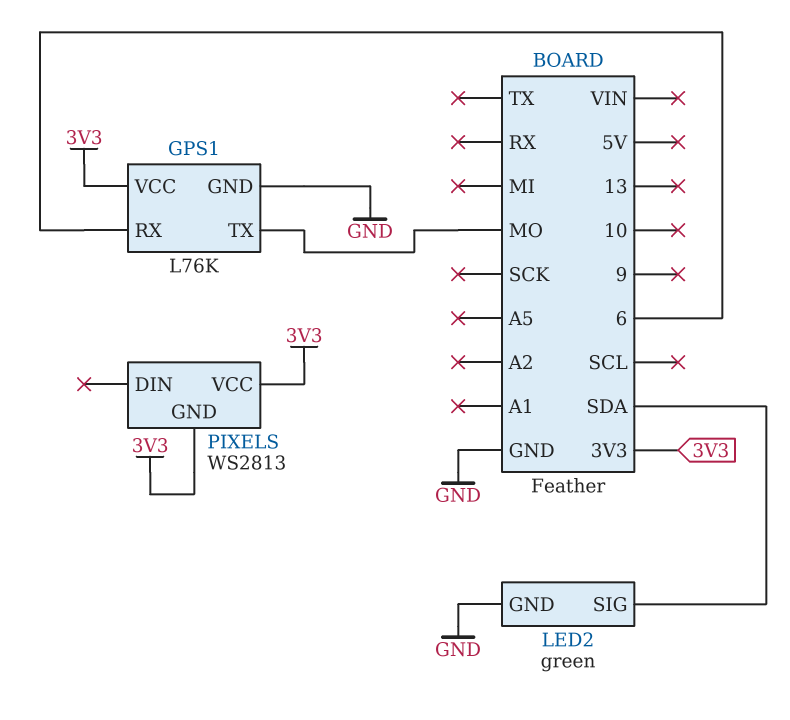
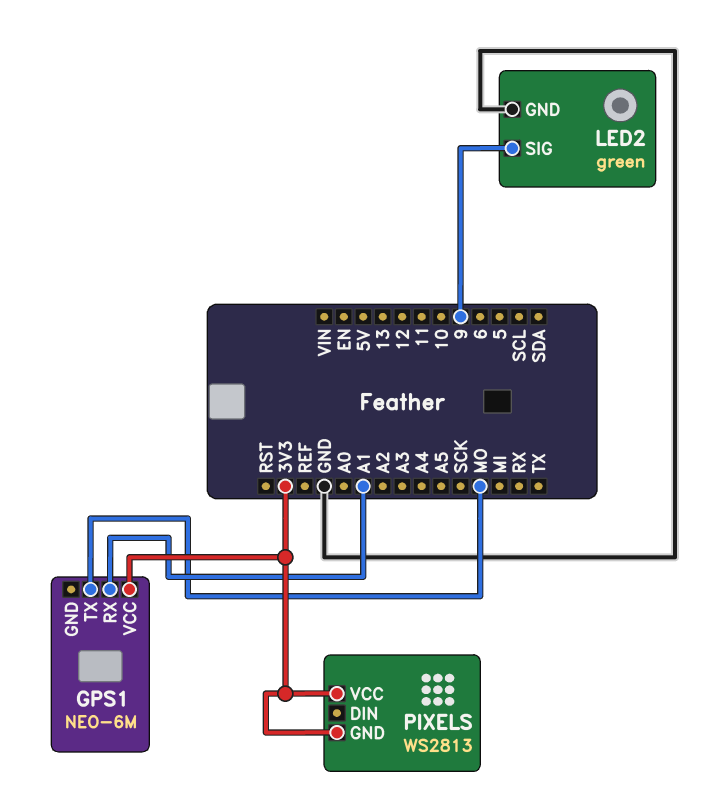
GPS1: L76K -> NEO-6M
GPS1 pin GND: GND -> none
GPS1 pin RX: 6 -> A1
LED2 pin SIG: SDA -> 9

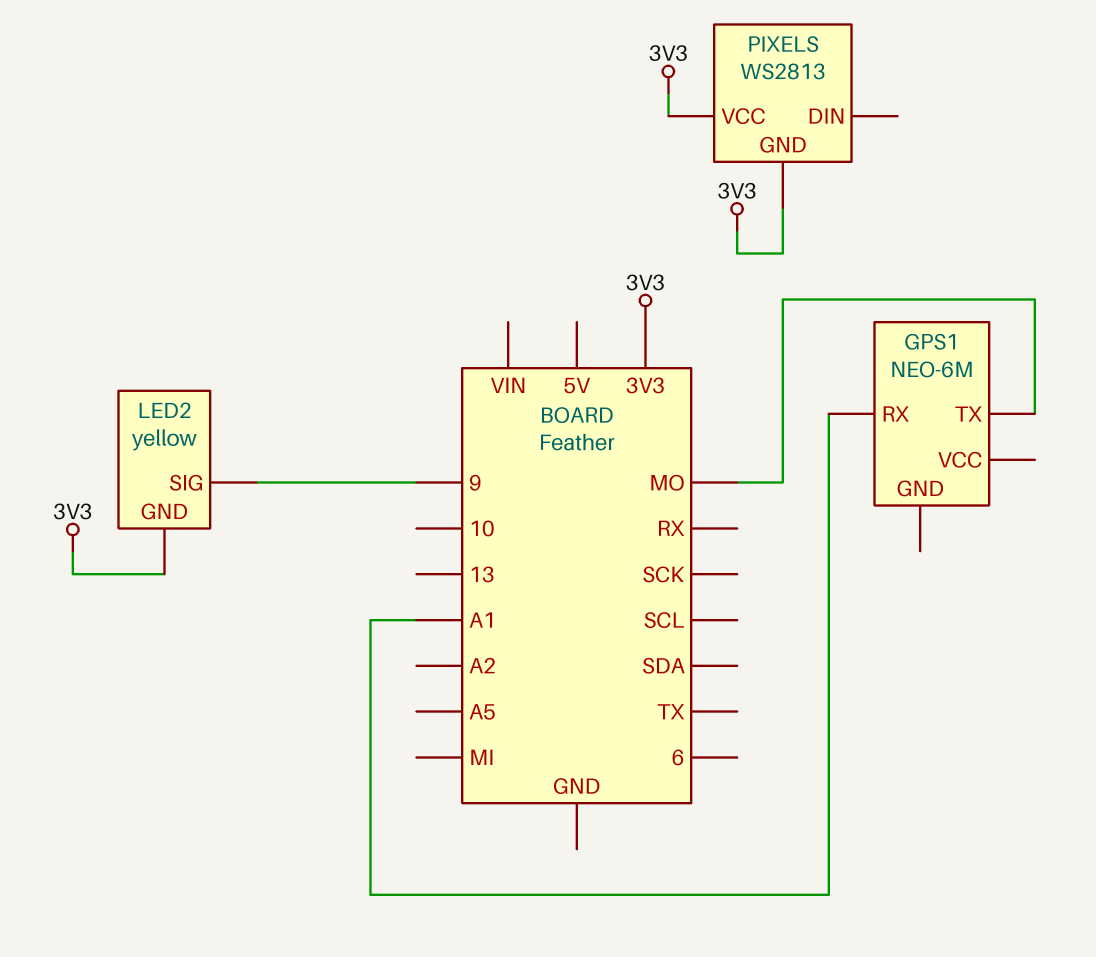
GPS1 pin VCC: 3V3 -> none
LED2: green -> yellow
LED2 pin GND: GND -> 3V3

